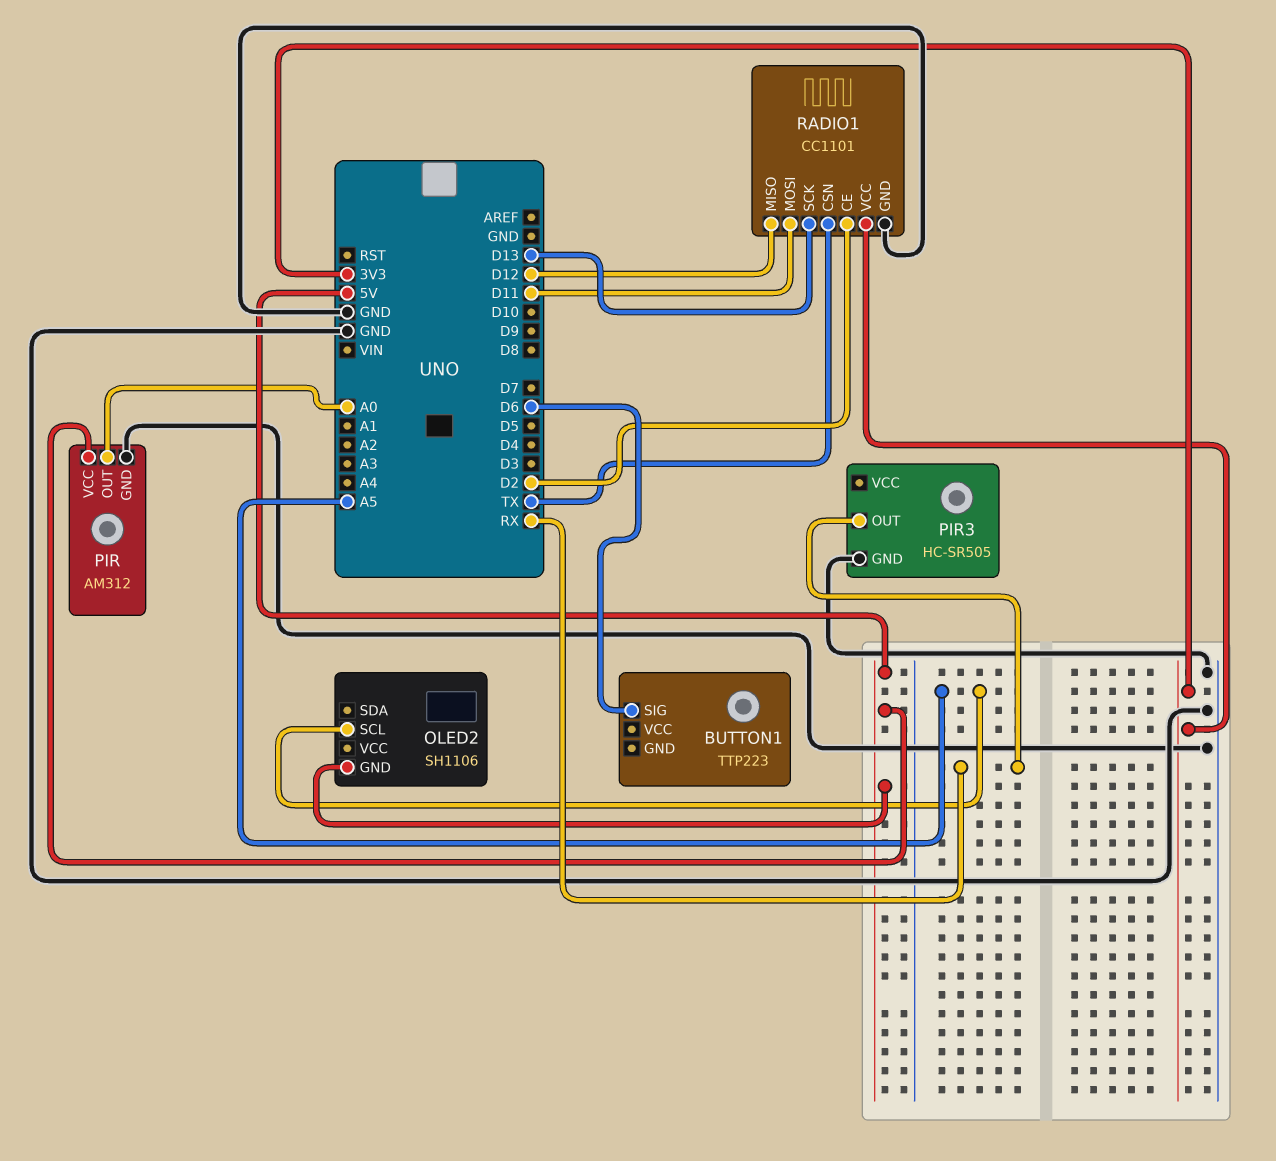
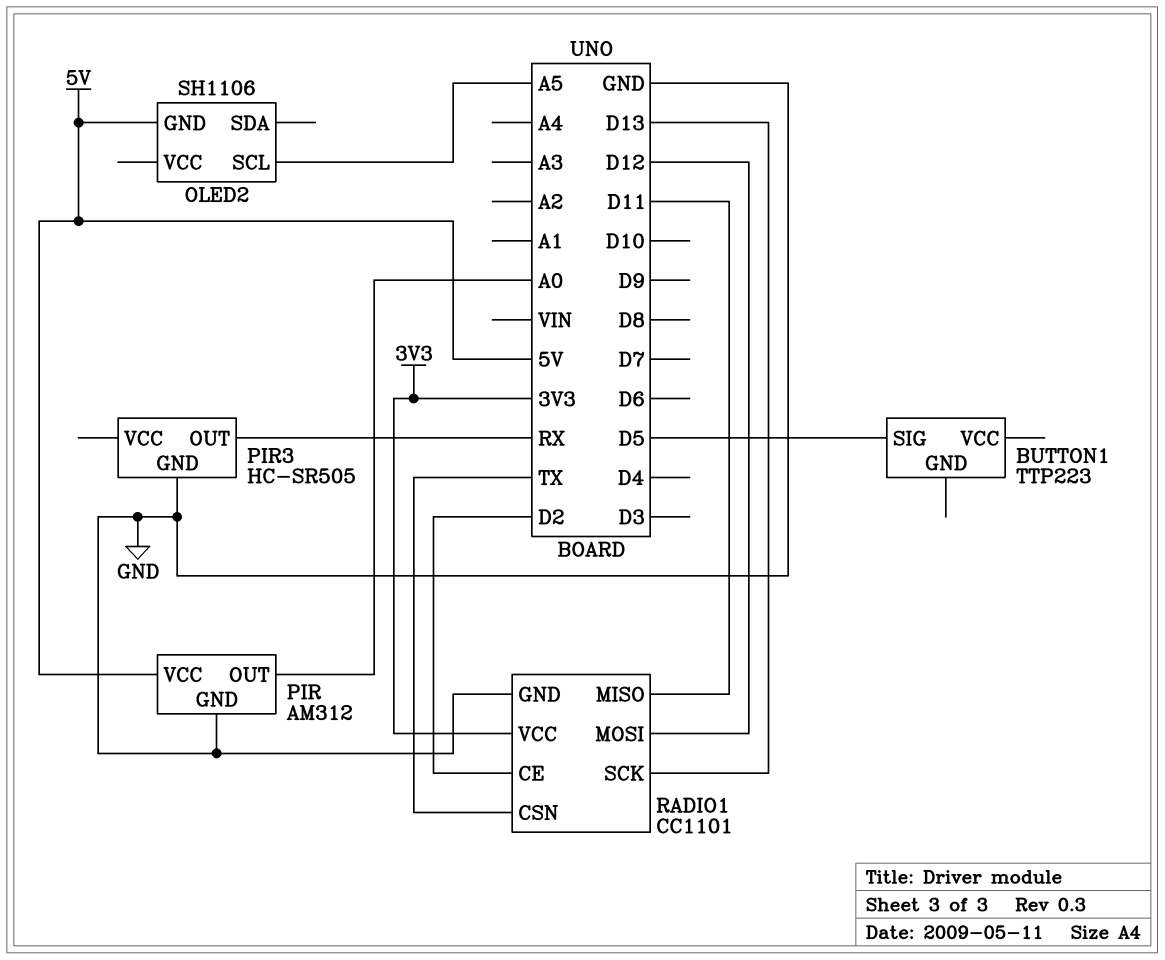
BUTTON1 pin SIG: D6 -> D5
RADIO1 pin MISO: D12 -> D11
RADIO1 pin MOSI: D11 -> D12

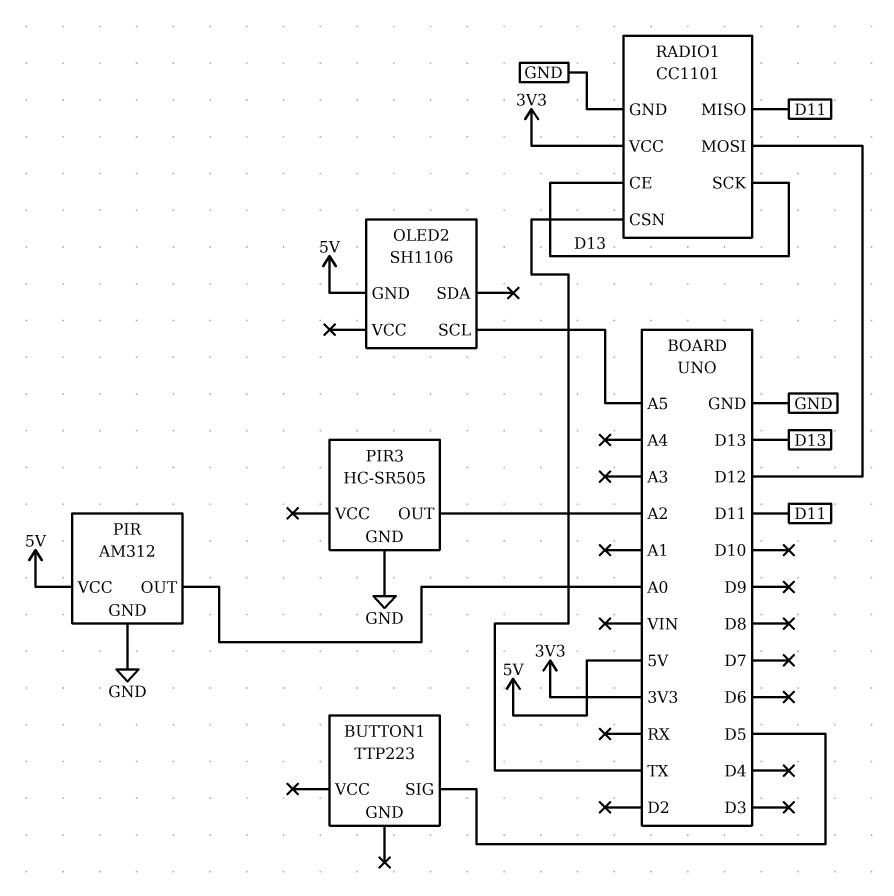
PIR3 pin OUT: RX -> A2
RADIO1 pin CE: D2 -> D13

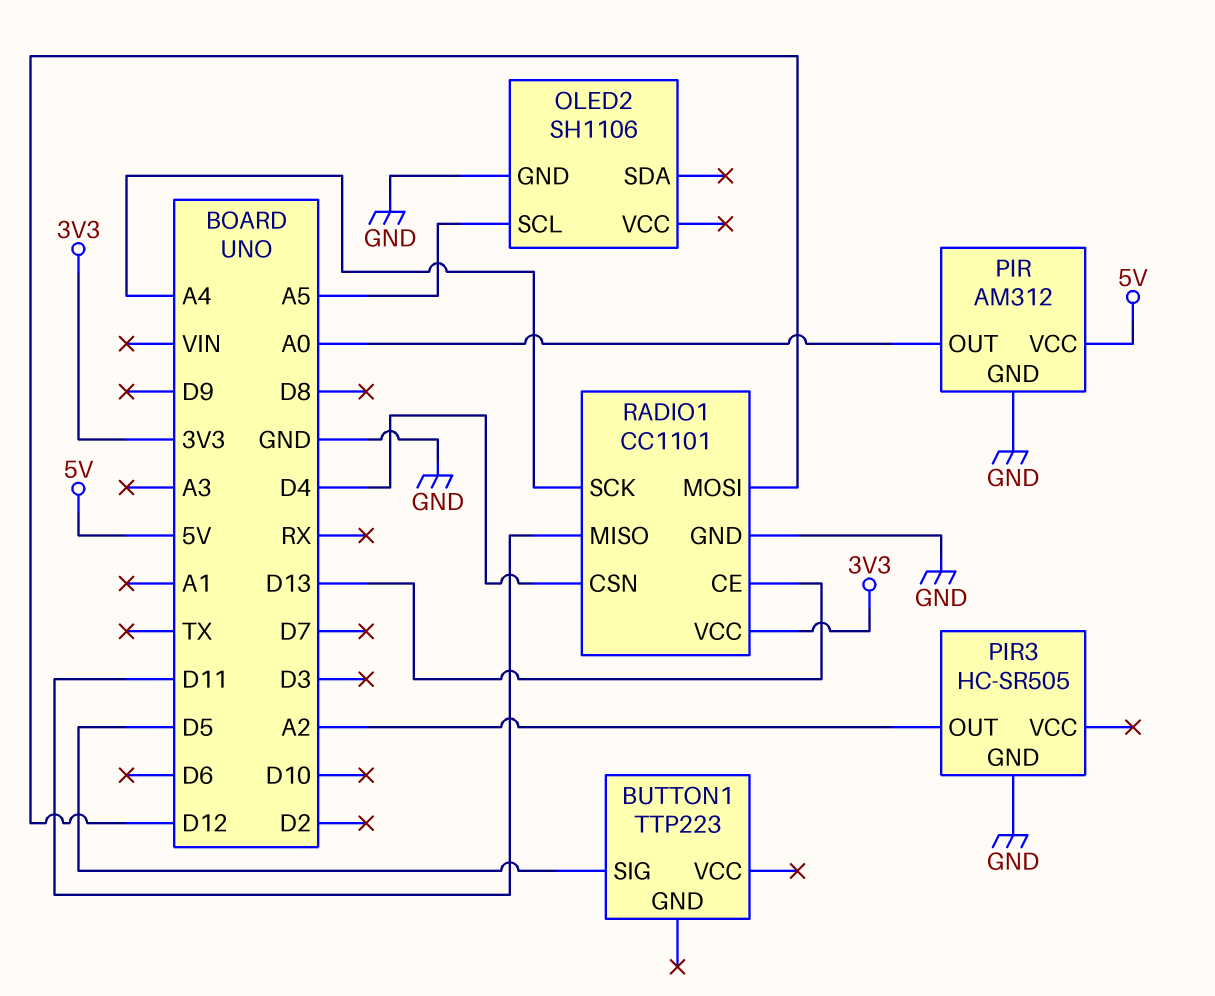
OLED2 pin GND: 5V -> GND
RADIO1 pin CSN: TX -> D4
RADIO1 pin SCK: D13 -> A4

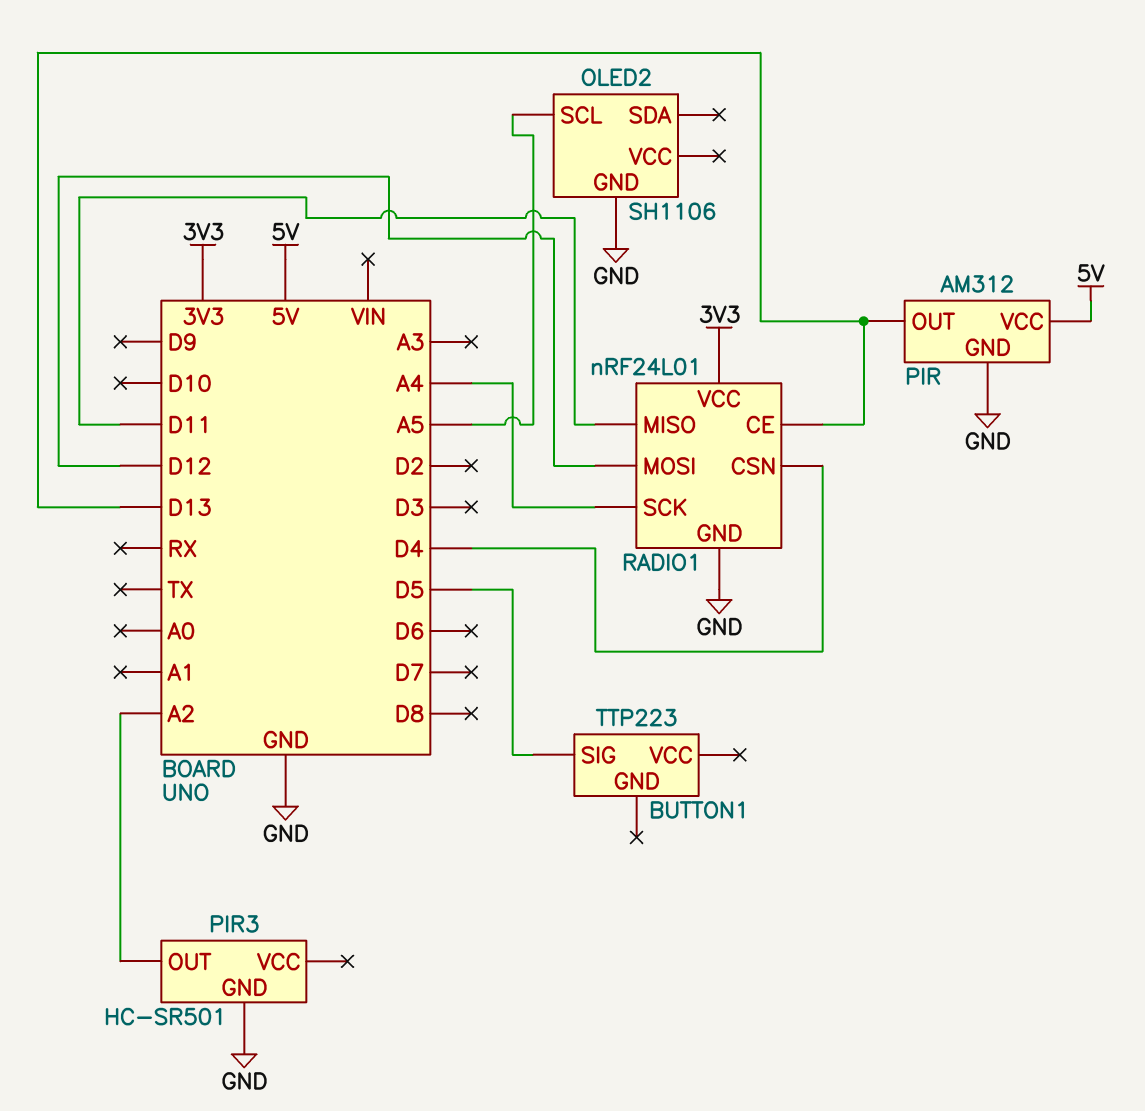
PIR pin OUT: A0 -> D13
PIR3: HC-SR505 -> HC-SR501
RADIO1: CC1101 -> nRF24L01

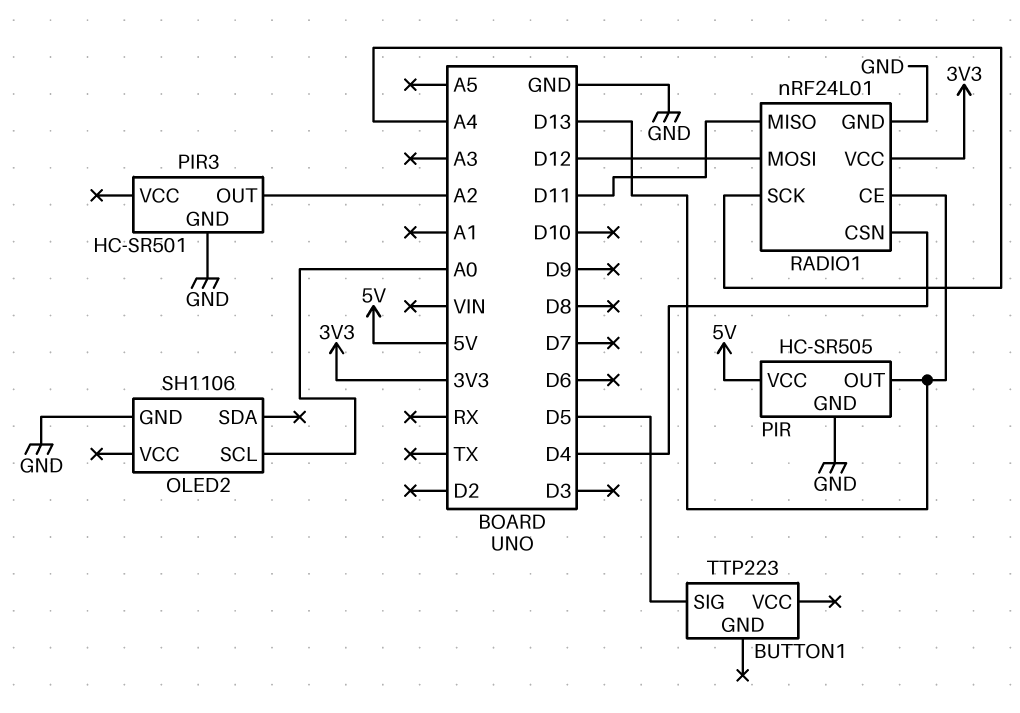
OLED2 pin SCL: A5 -> A0
PIR: AM312 -> HC-SR505

